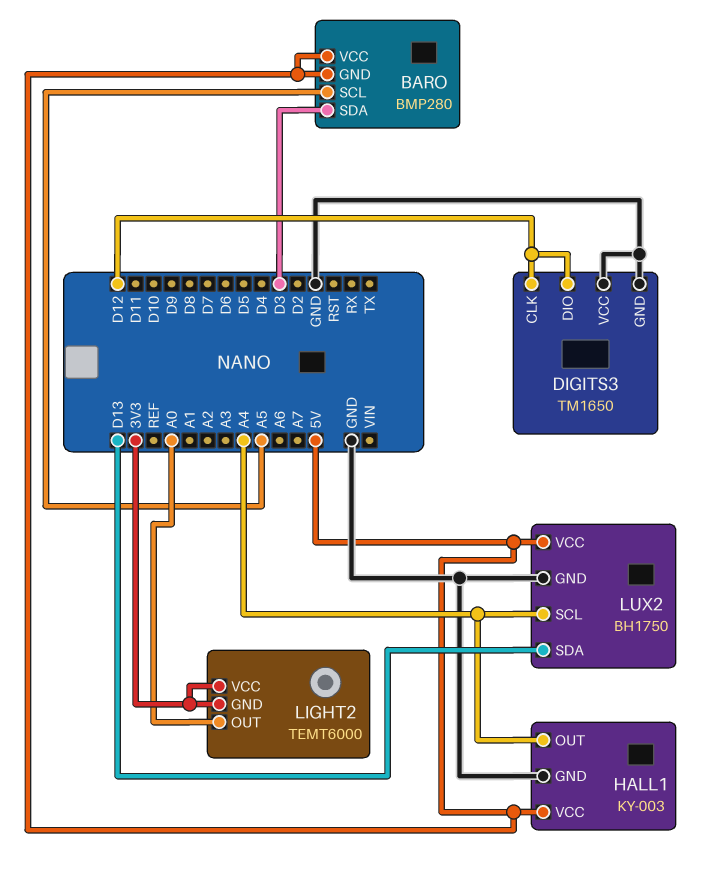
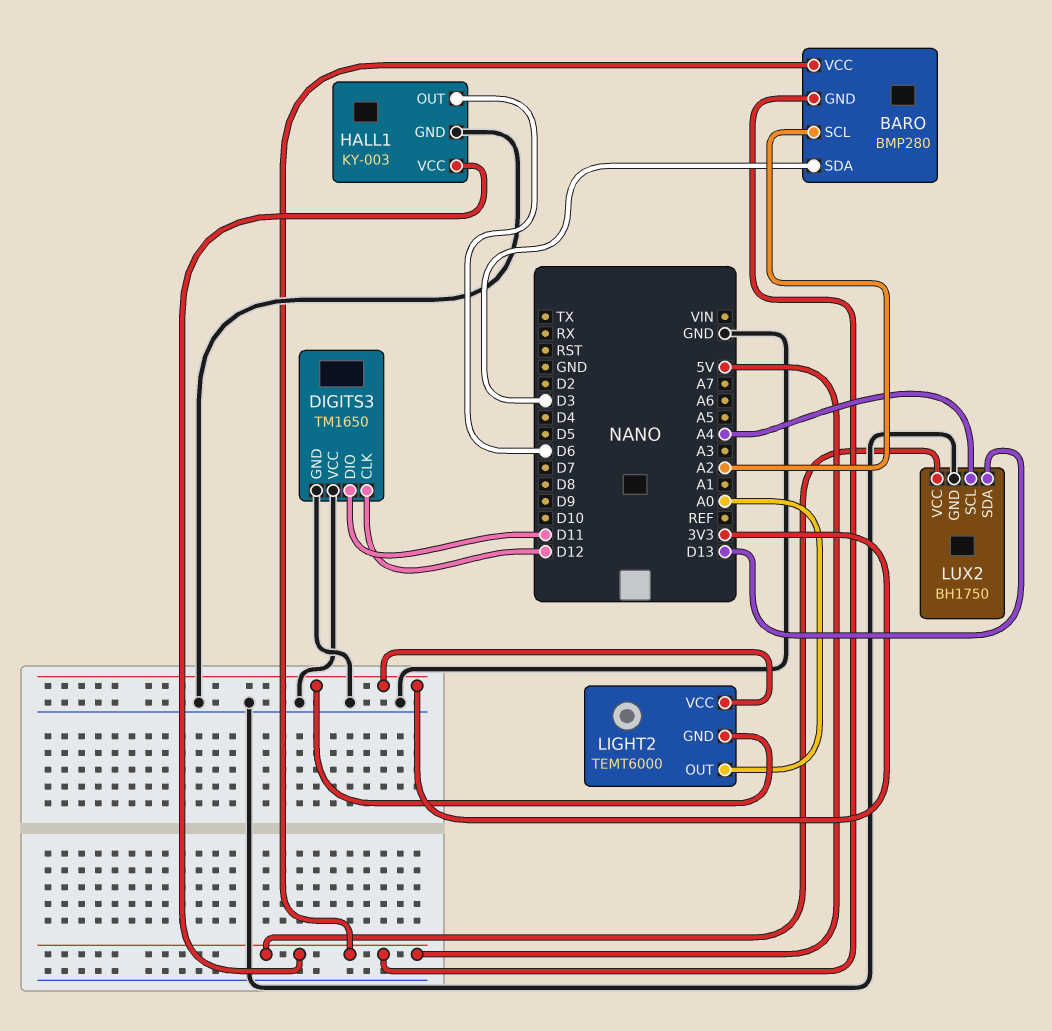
BARO pin SCL: A5 -> A2
DIGITS3 pin DIO: D12 -> D11
HALL1 pin OUT: A4 -> D6

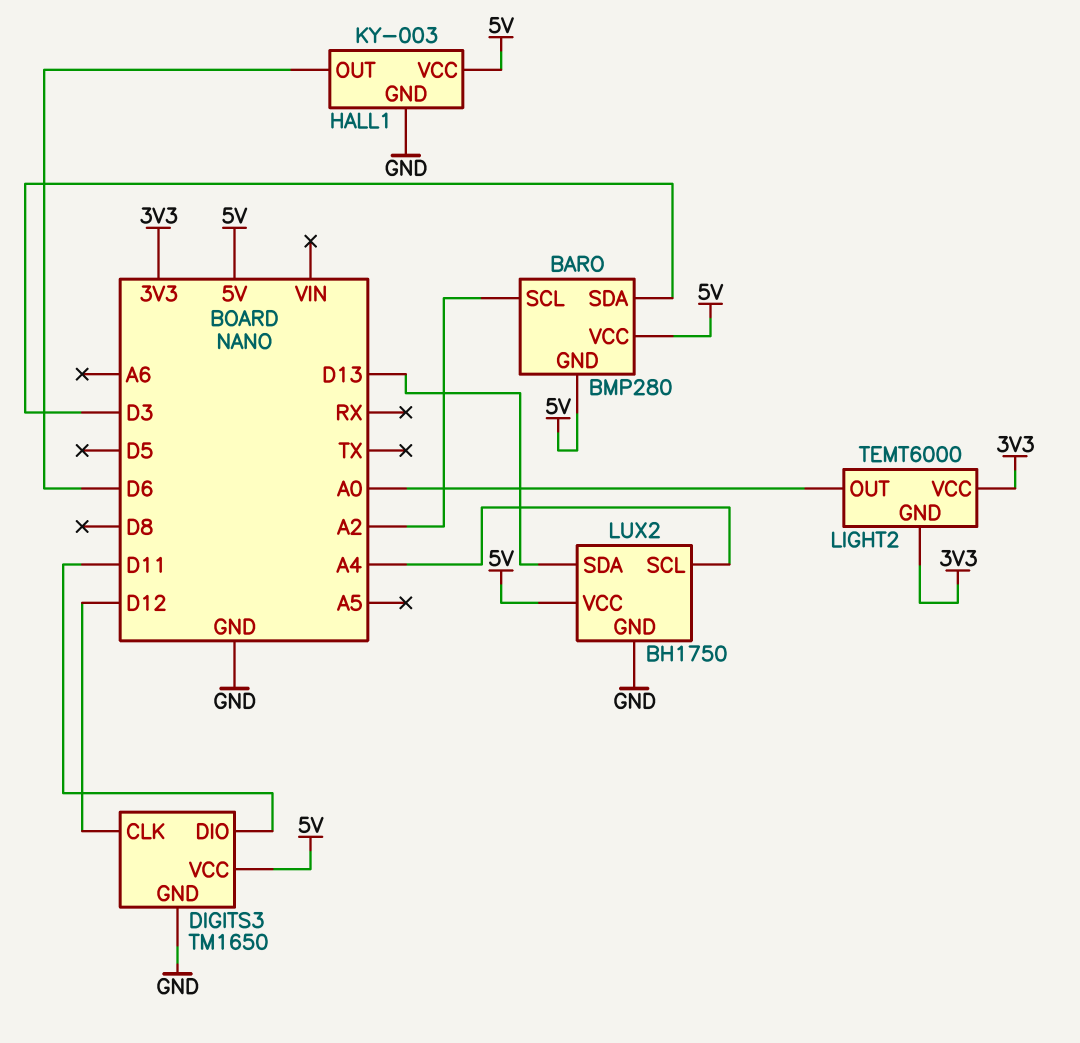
DIGITS3 pin VCC: GND -> 5V

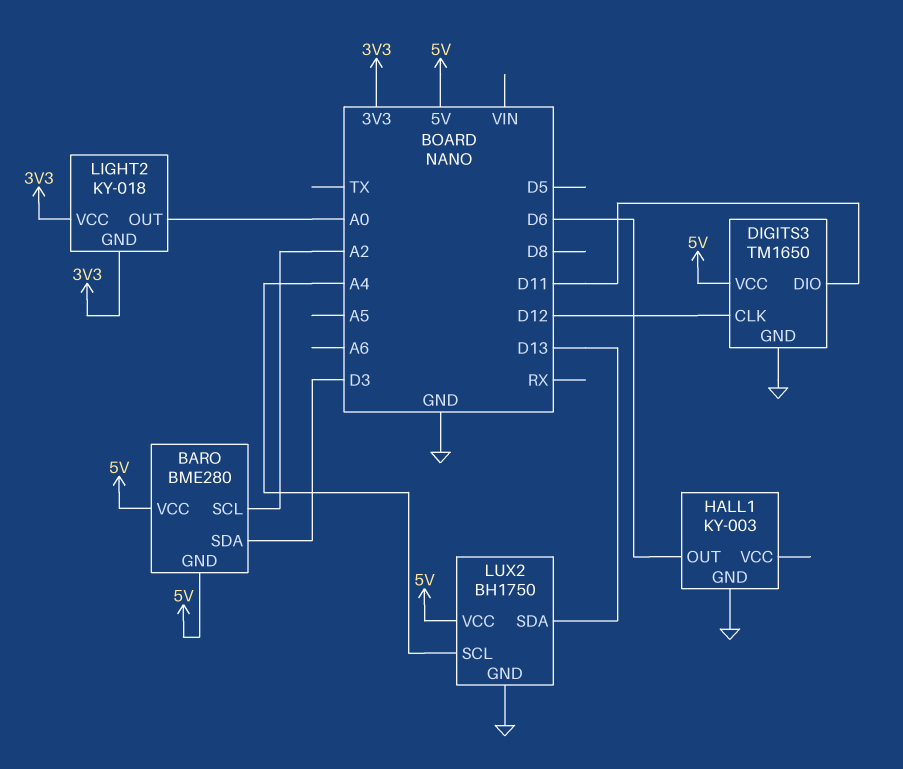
BARO: BMP280 -> BME280
HALL1 pin VCC: 5V -> none
LIGHT2: TEMT6000 -> KY-018

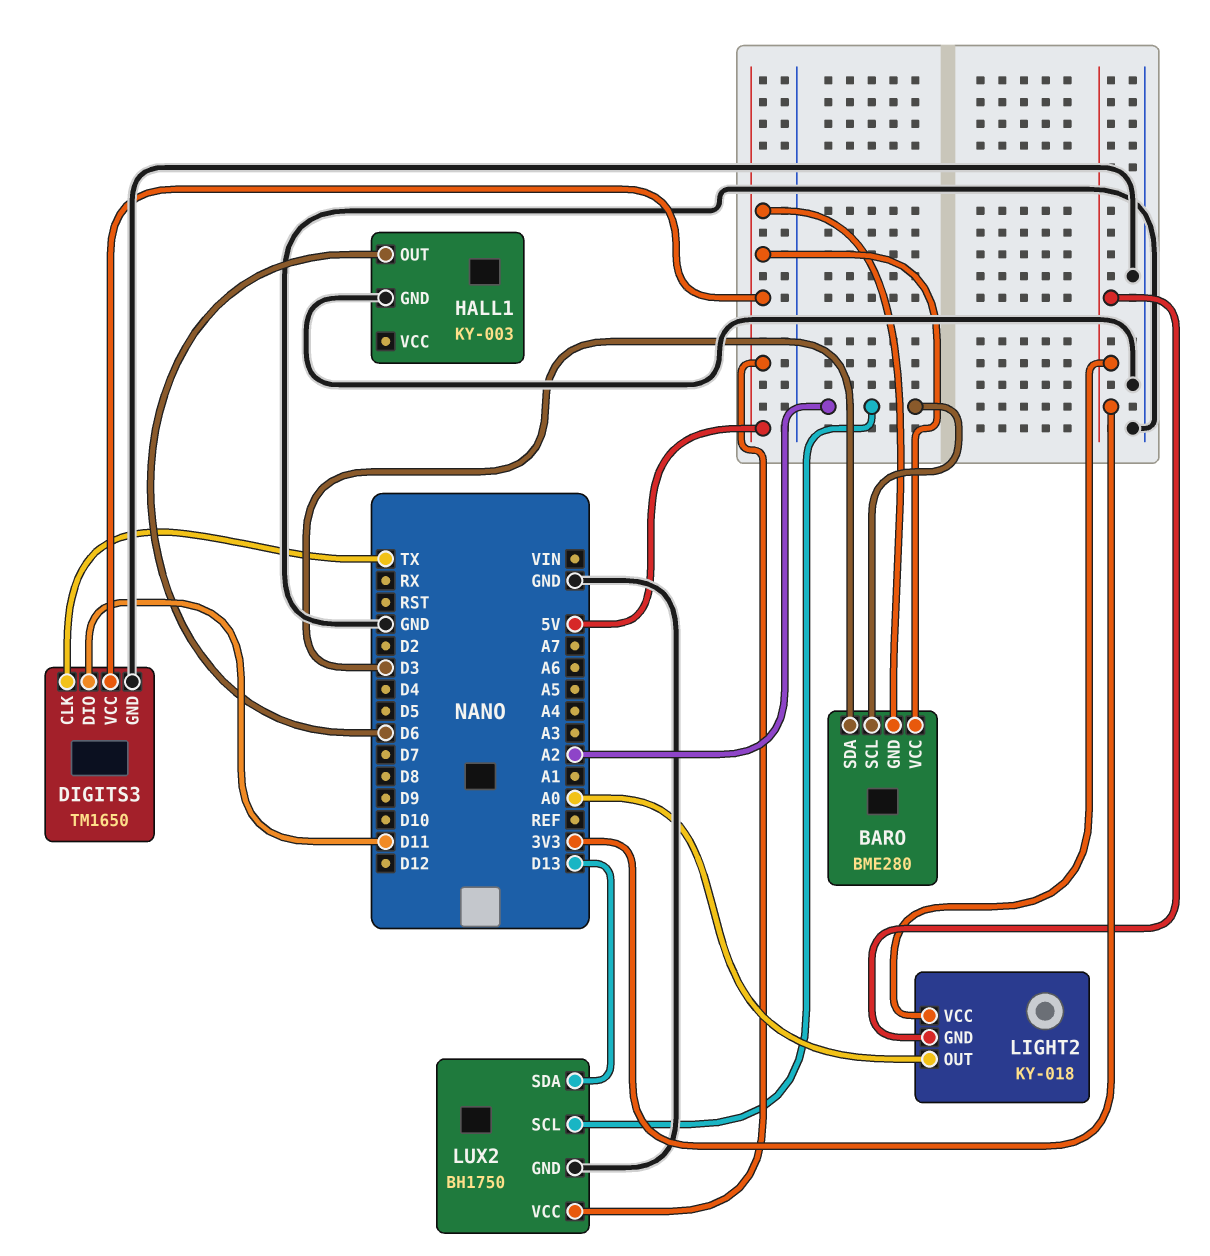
DIGITS3 pin CLK: D12 -> TX
LUX2 pin SCL: A4 -> A2

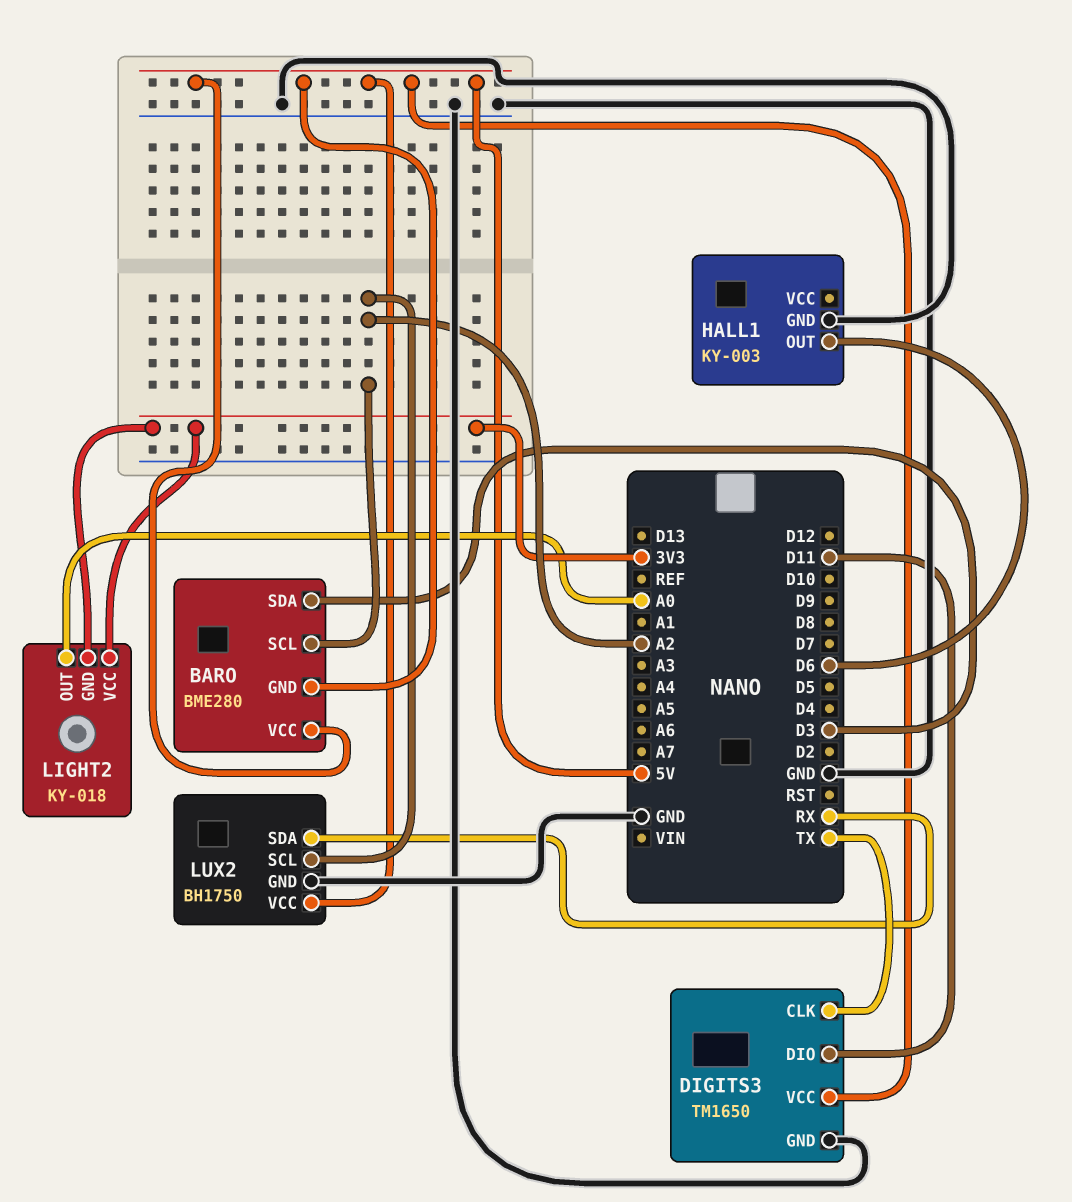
LUX2 pin SDA: D13 -> RX

